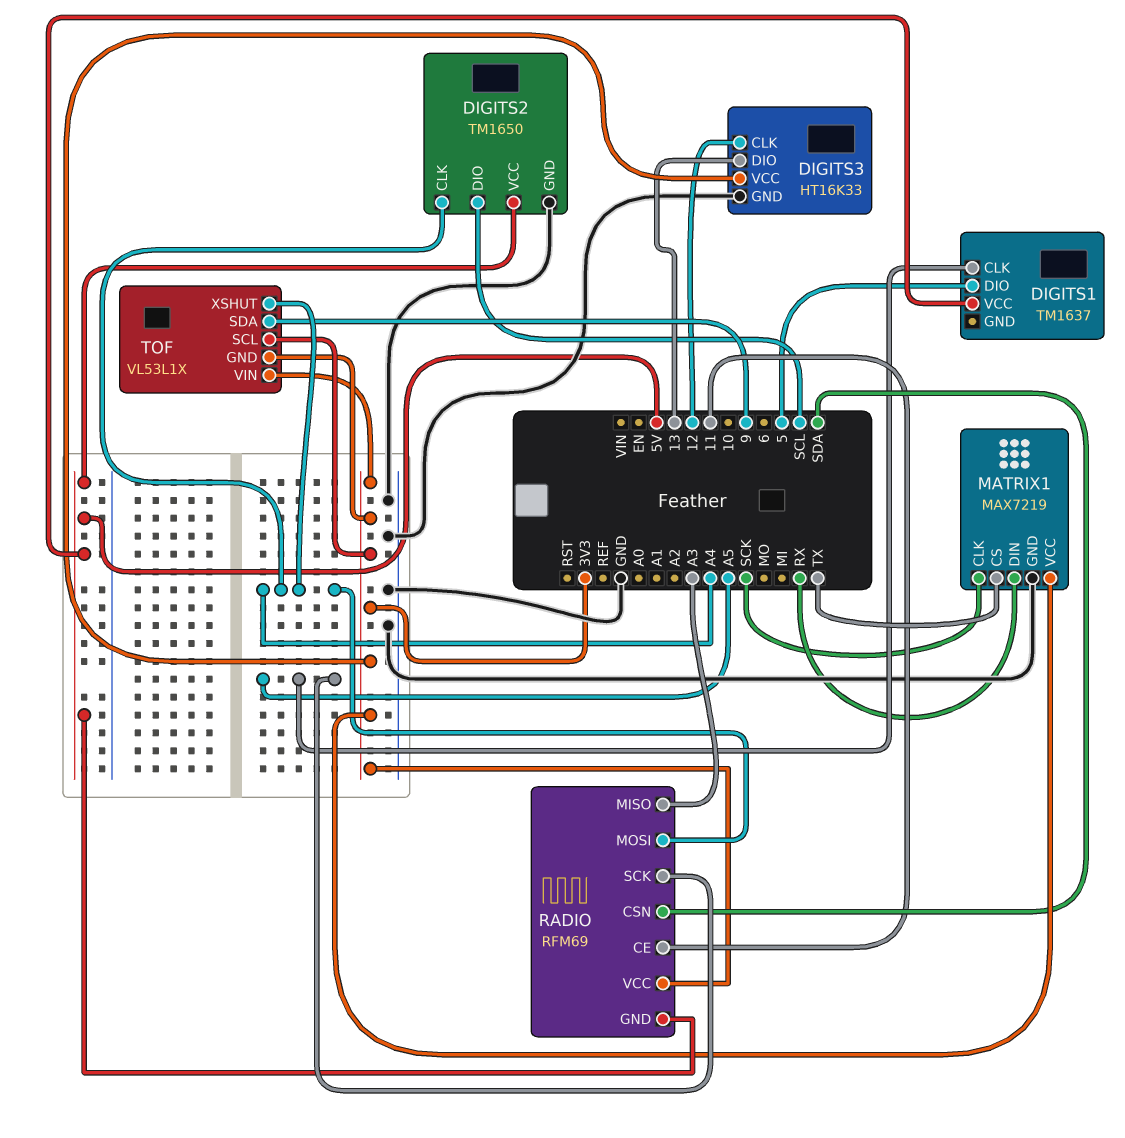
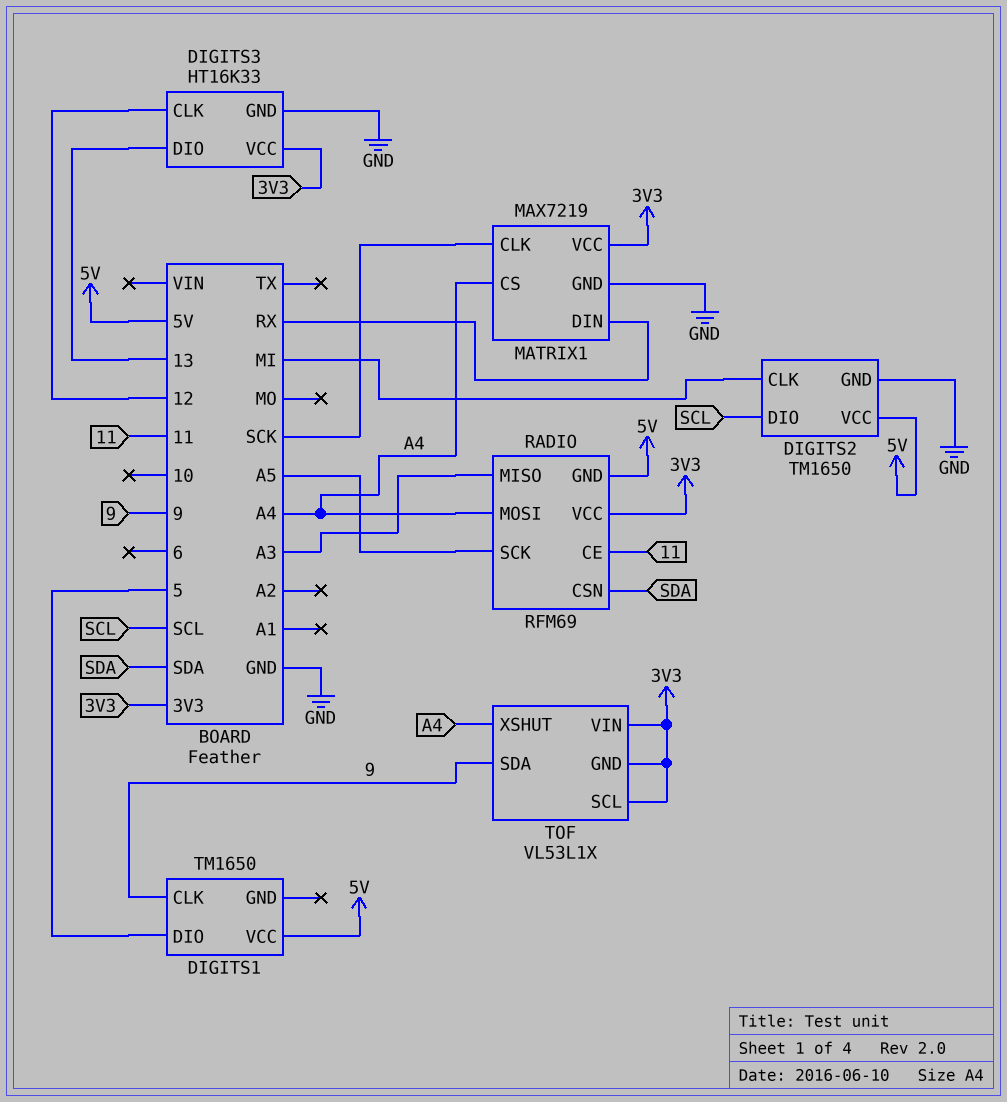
DIGITS1: TM1637 -> TM1650
DIGITS1 pin CLK: A5 -> 9
DIGITS2 pin CLK: A4 -> MI
MATRIX1 pin CS: TX -> A4

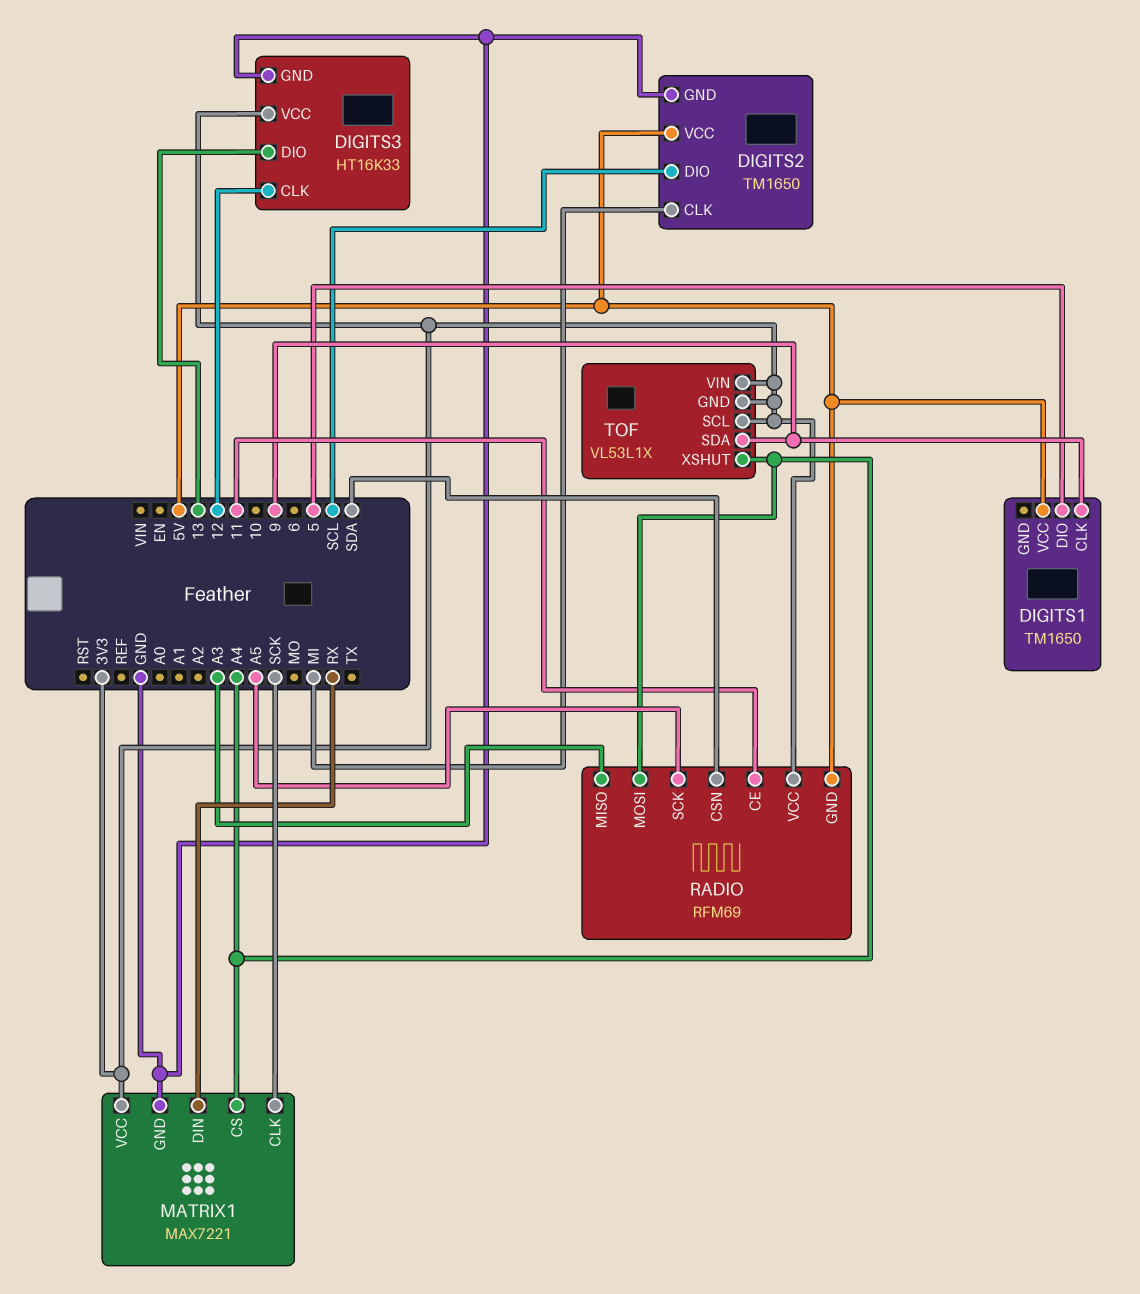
MATRIX1: MAX7219 -> MAX7221

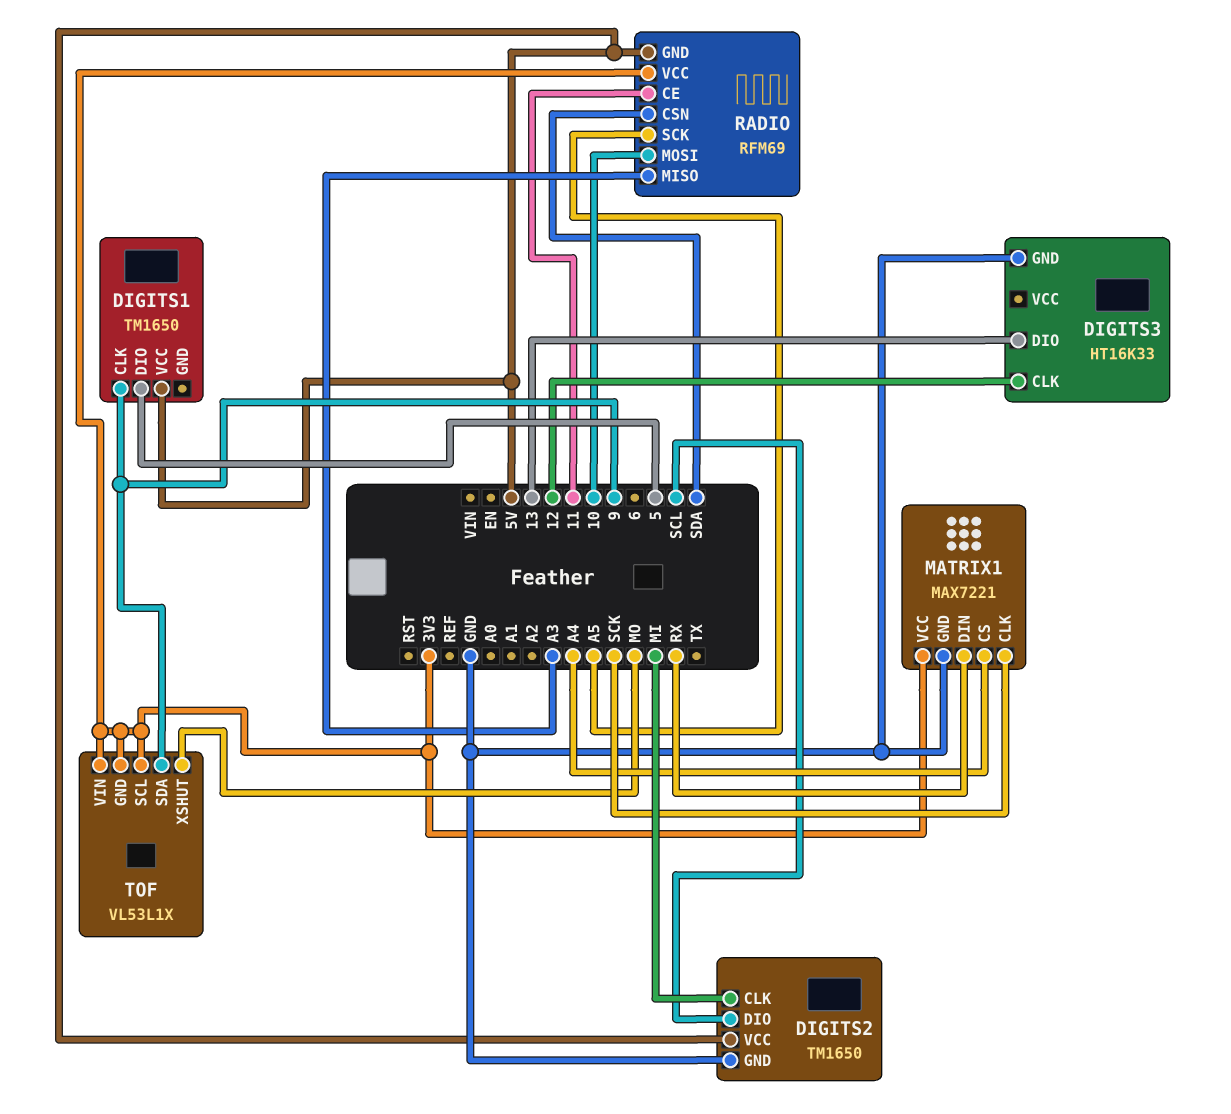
DIGITS3 pin VCC: 3V3 -> none
RADIO pin MOSI: A4 -> 10
TOF pin XSHUT: A4 -> MO

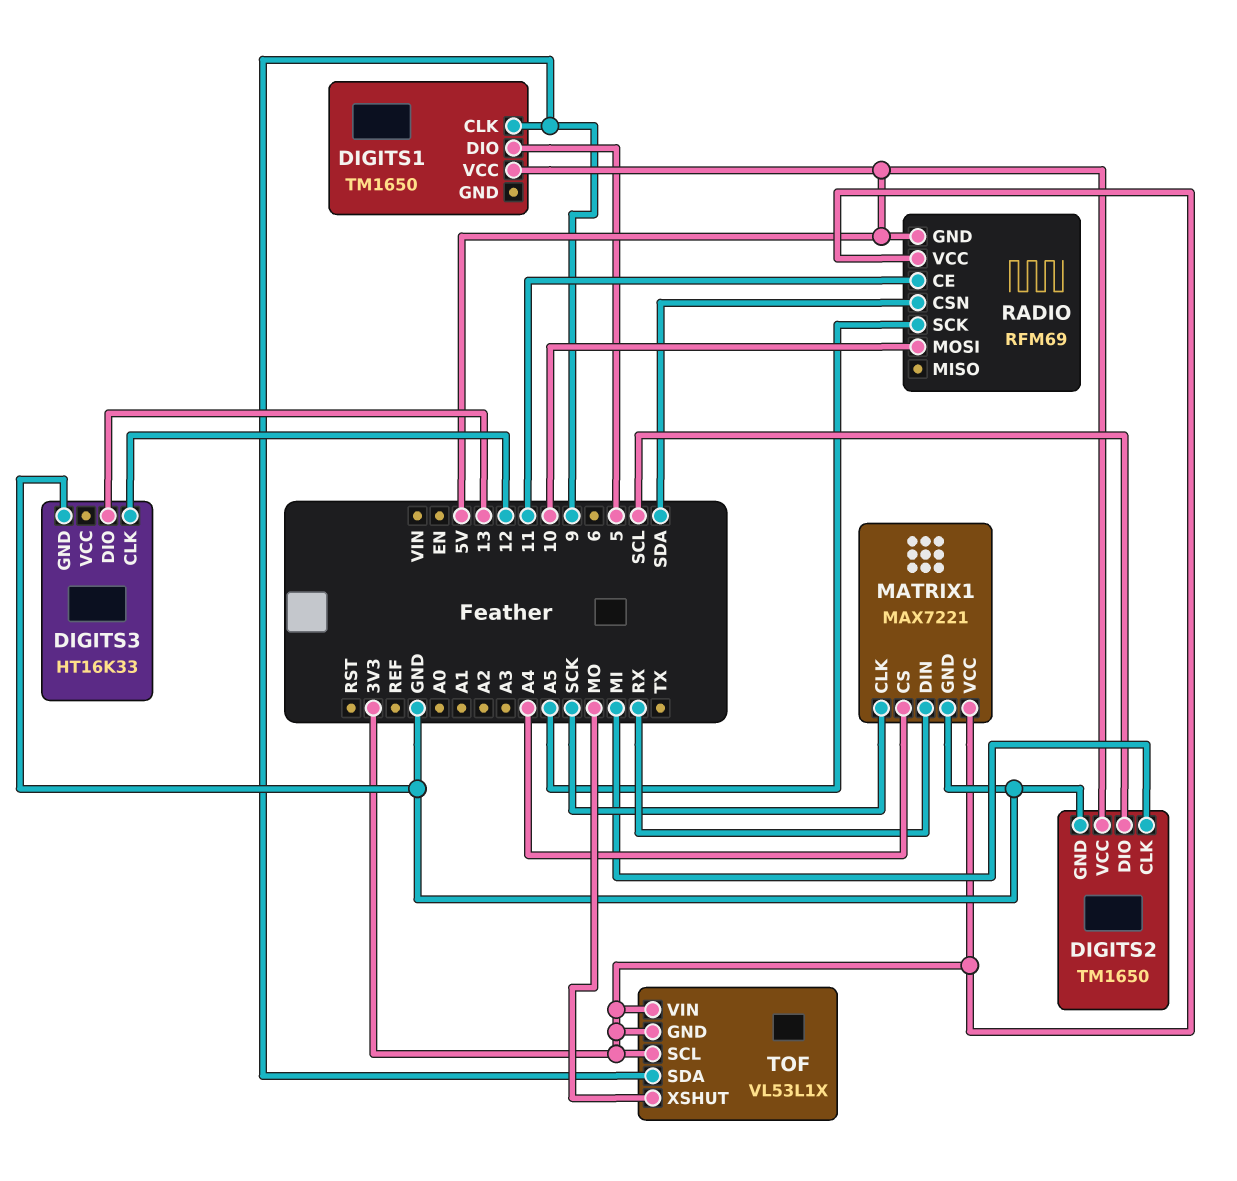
RADIO pin MISO: A3 -> none

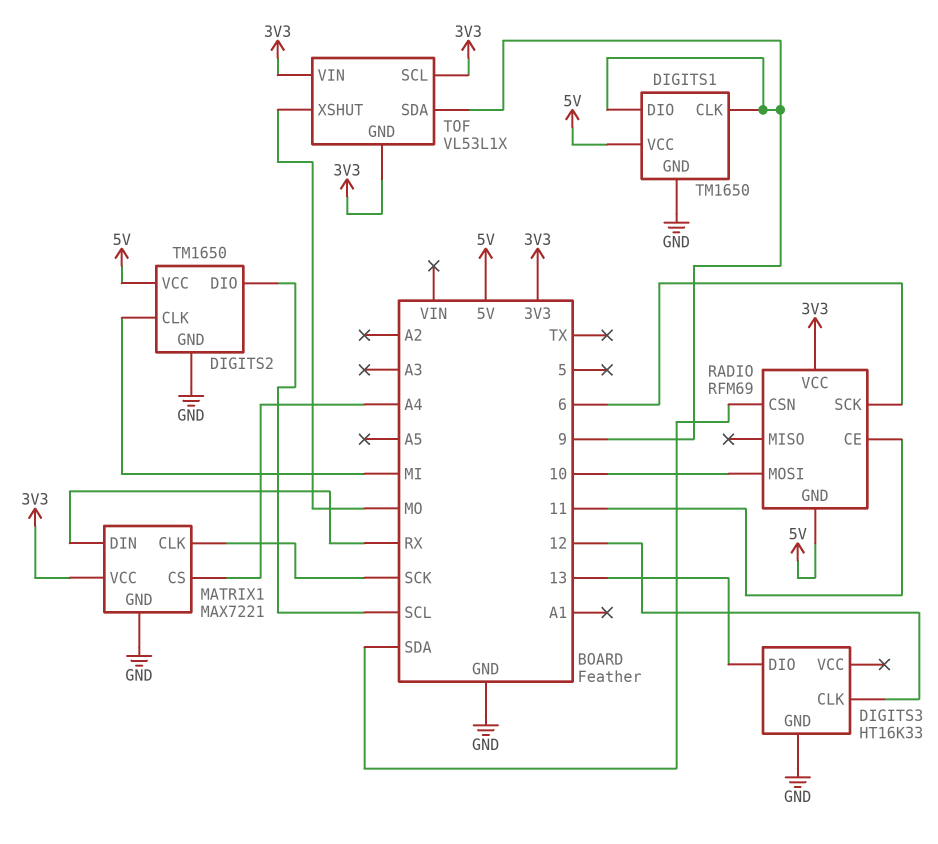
DIGITS1 pin DIO: 5 -> 9
DIGITS1 pin GND: none -> GND
RADIO pin SCK: A5 -> 6

